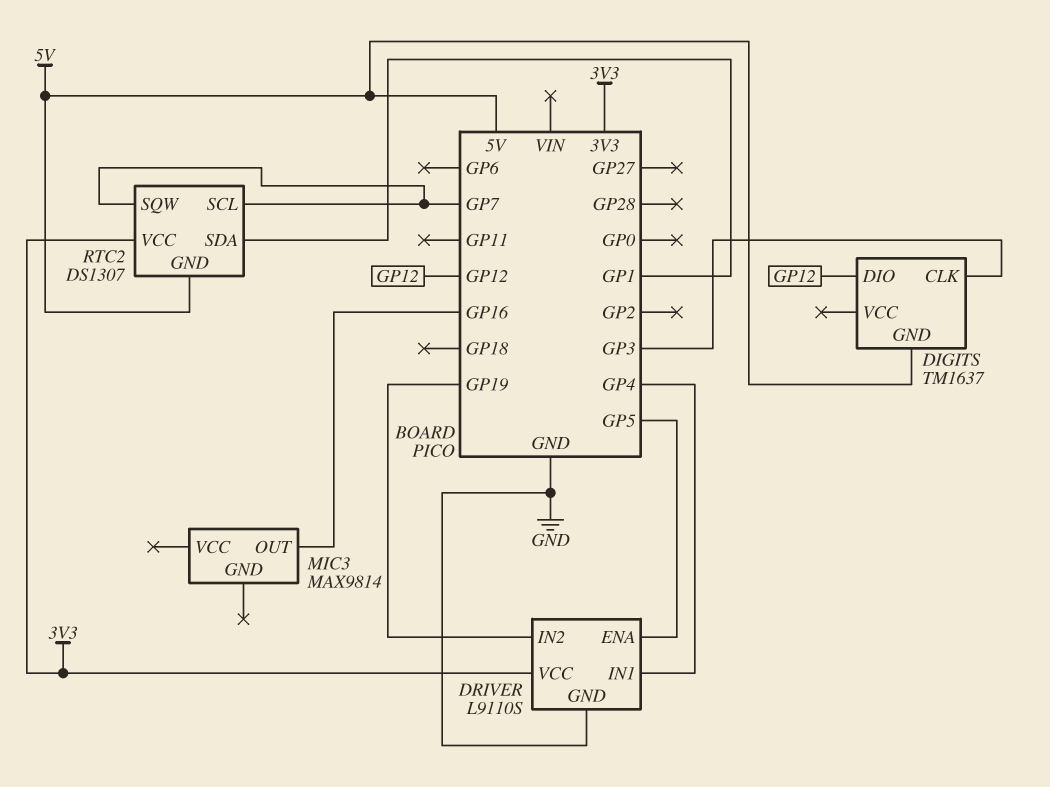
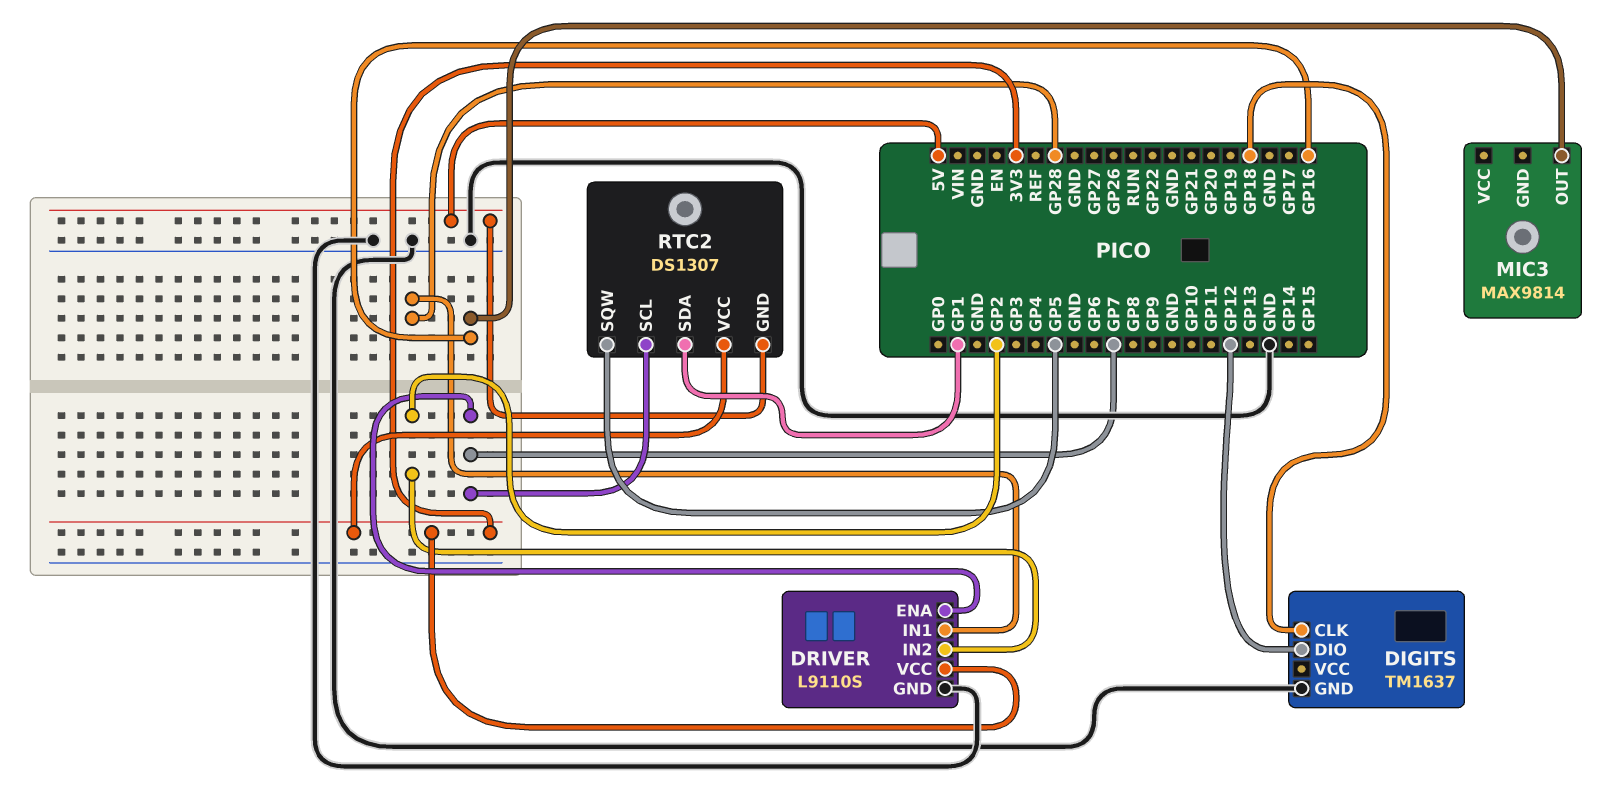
DIGITS pin CLK: GP3 -> GP18
DIGITS pin GND: 5V -> GND
DRIVER pin ENA: GP5 -> GP7
DRIVER pin IN1: GP4 -> GP28
DRIVER pin IN2: GP19 -> GP2
RTC2 pin SQW: GP7 -> GP5

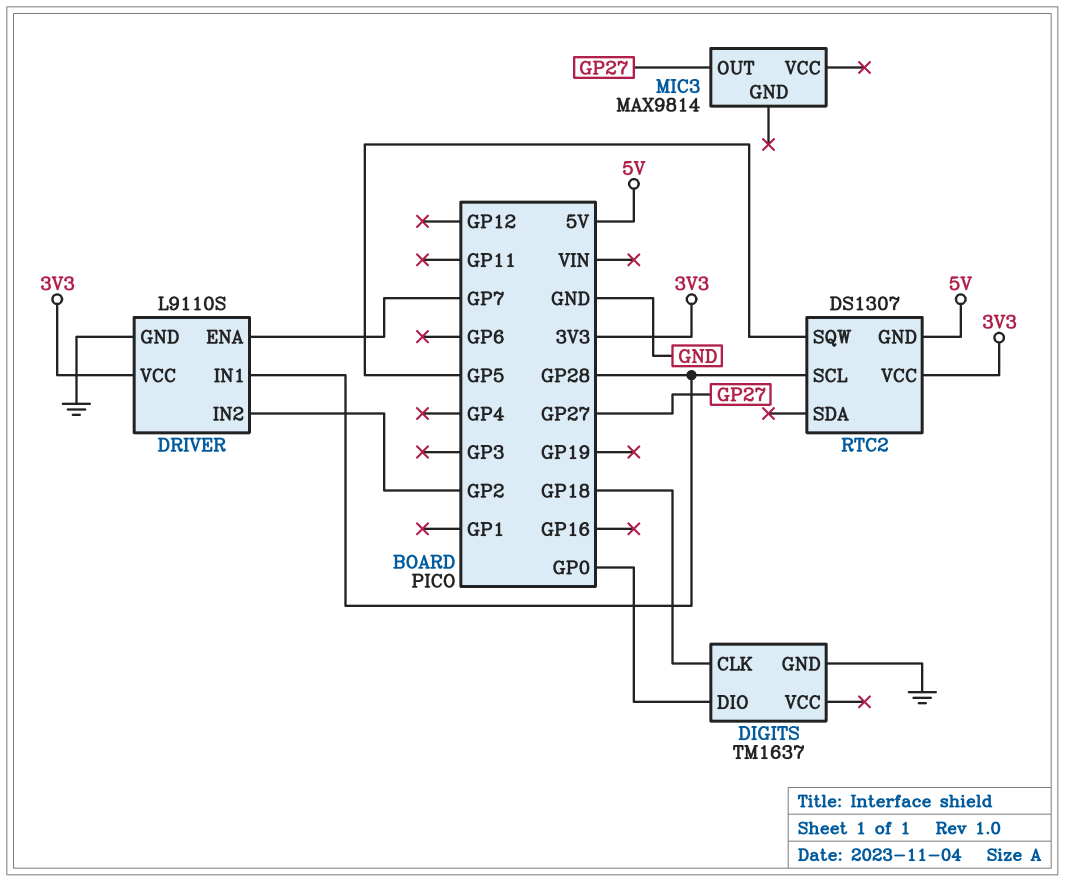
DIGITS pin DIO: GP12 -> GP0
MIC3 pin OUT: GP16 -> GP27
RTC2 pin SCL: GP7 -> GP28
RTC2 pin SDA: GP1 -> none

